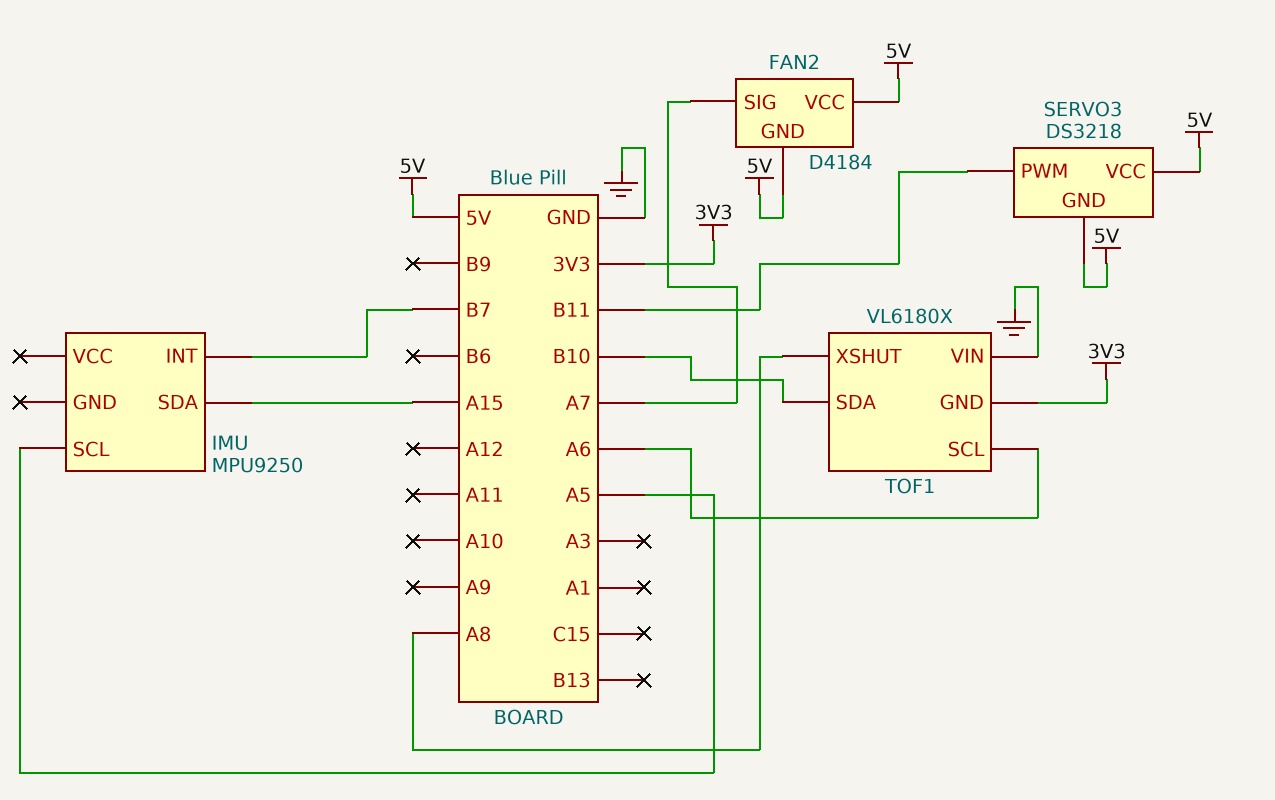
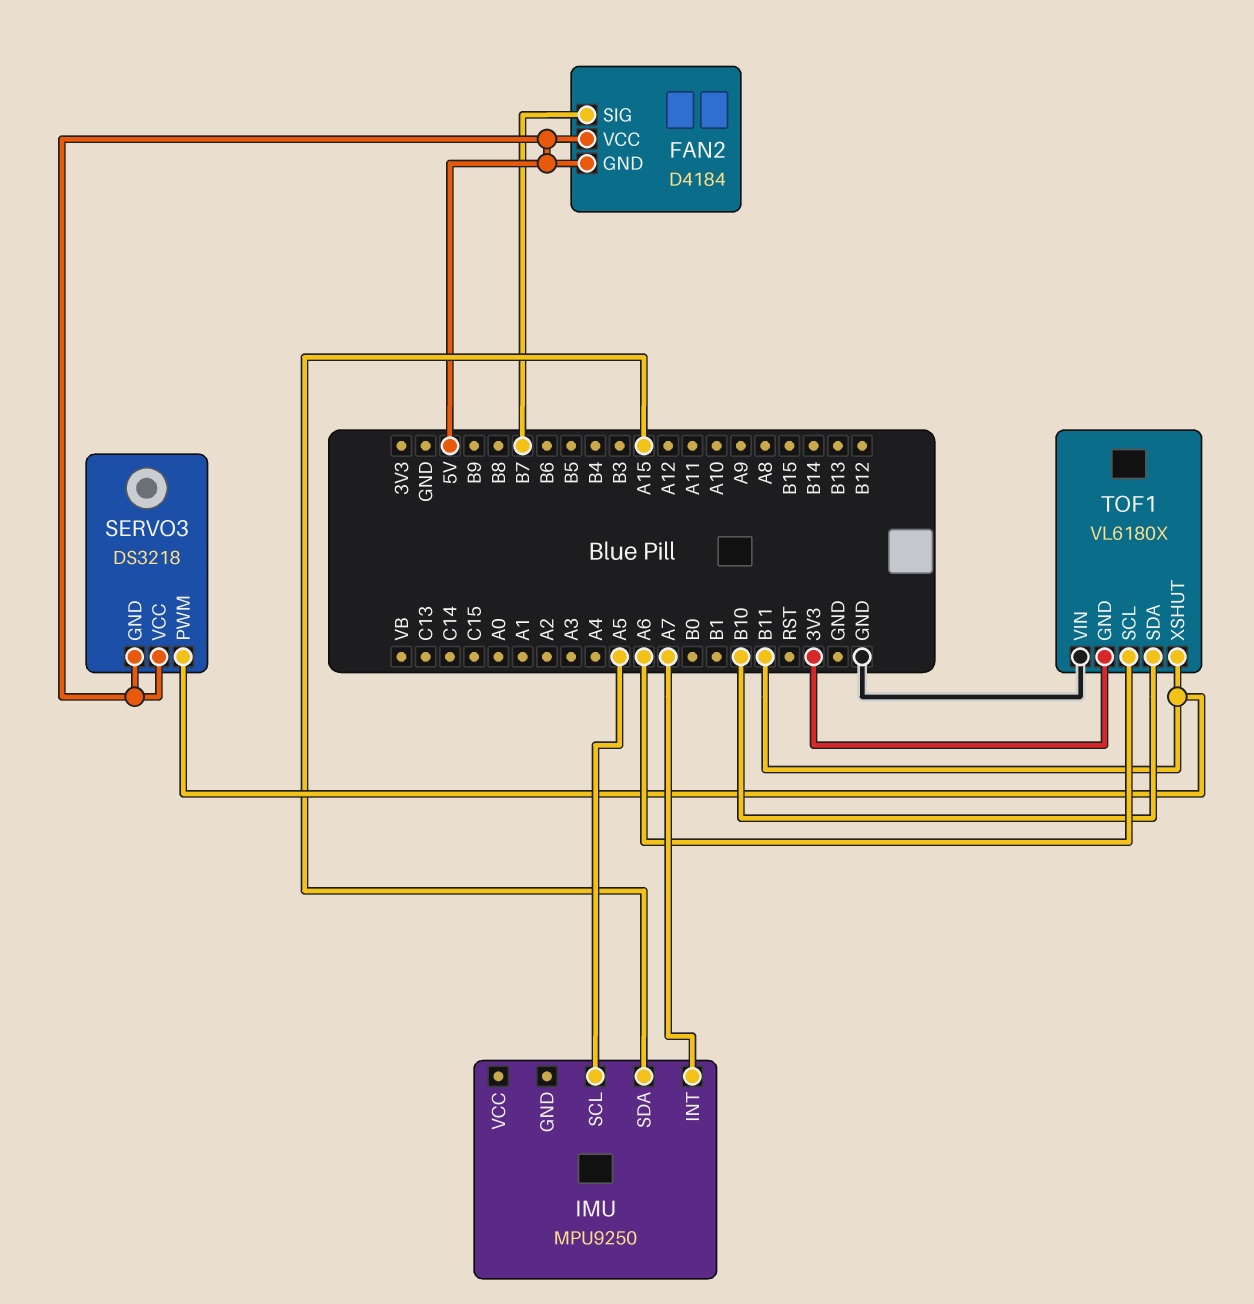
FAN2 pin SIG: A7 -> B7
IMU pin INT: B7 -> A7
TOF1 pin XSHUT: A8 -> B11

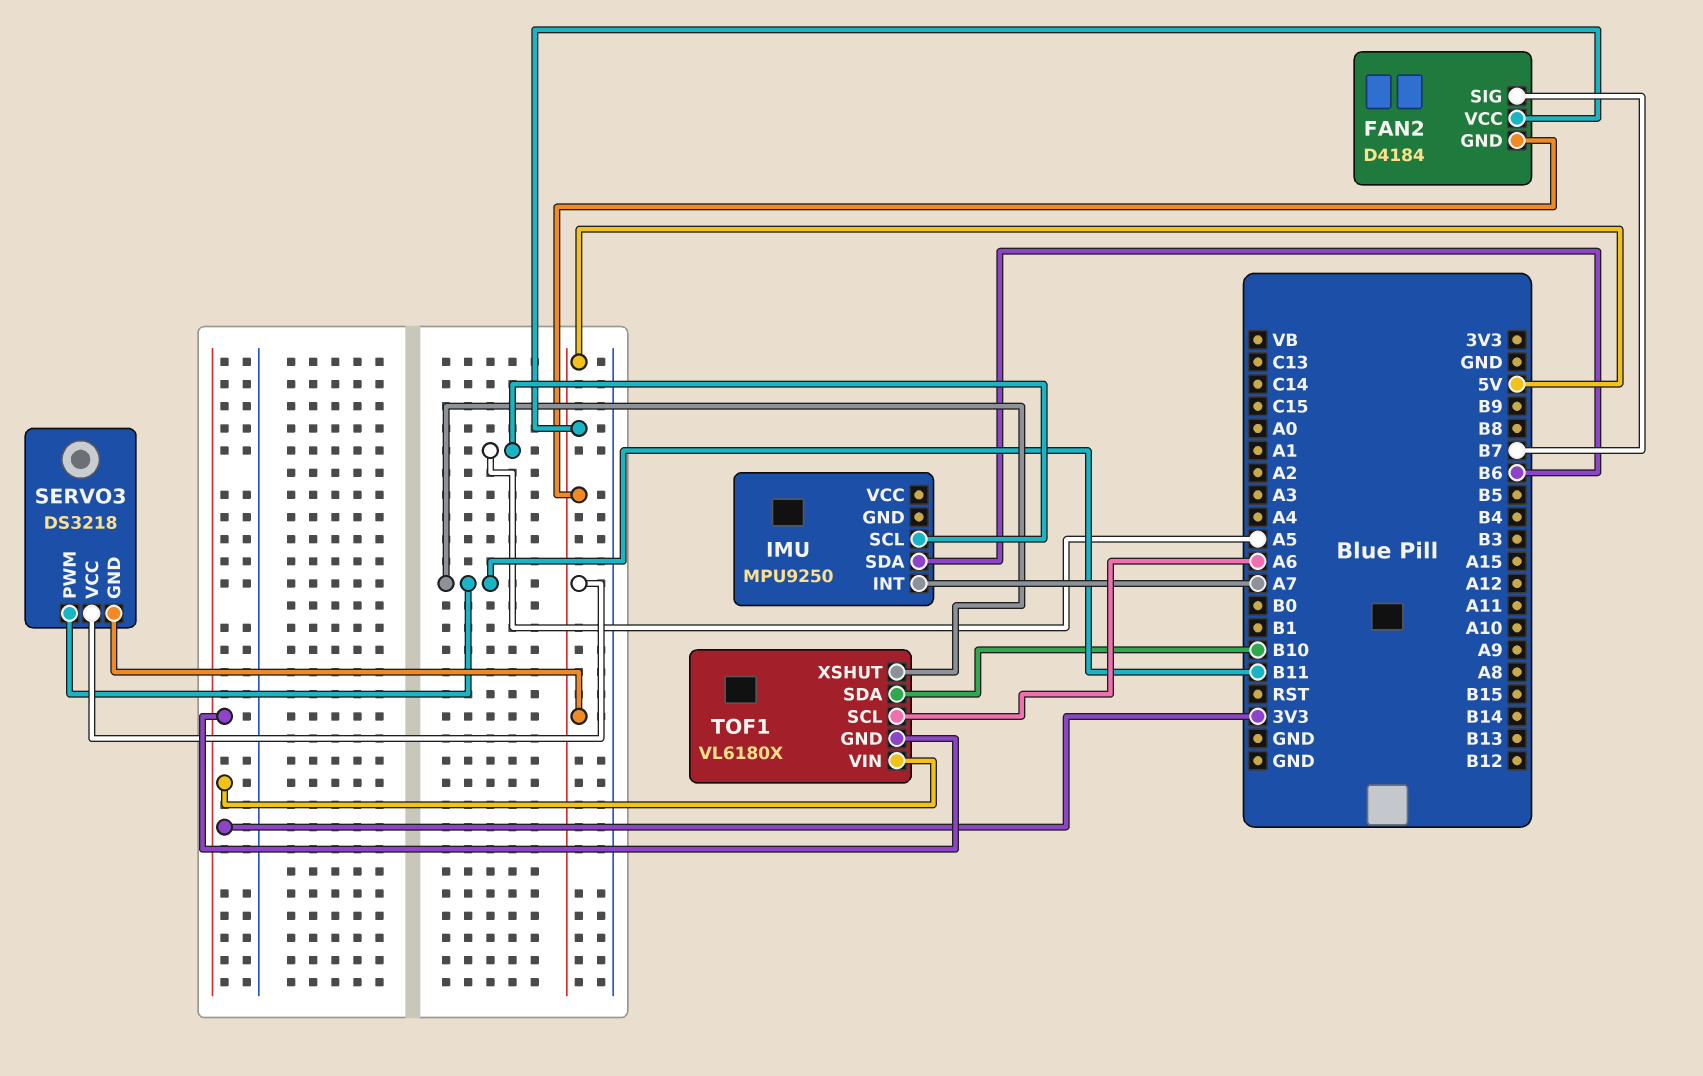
IMU pin SDA: A15 -> B6
TOF1 pin VIN: GND -> 3V3

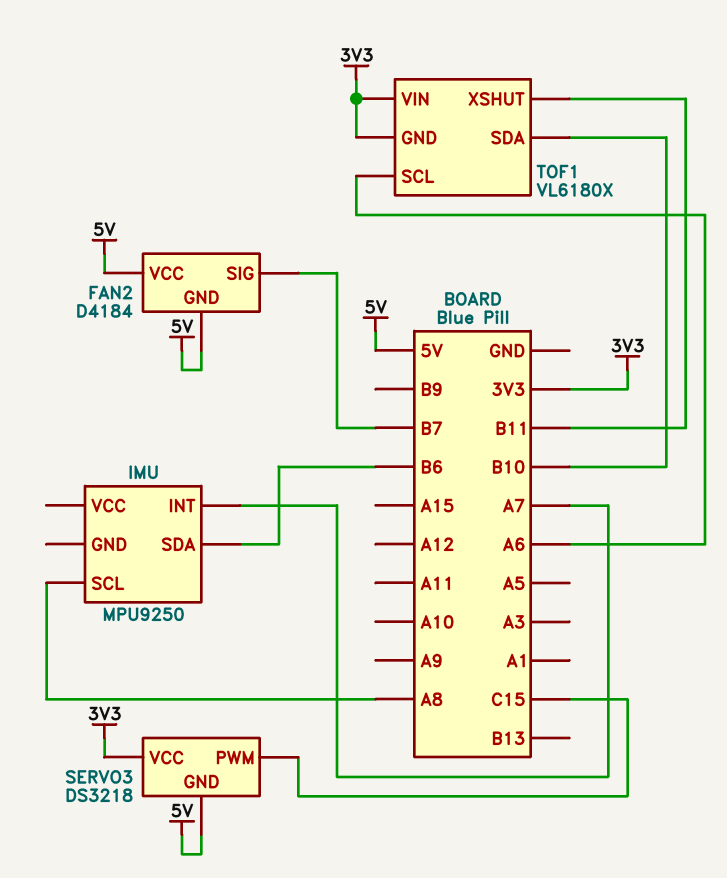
IMU pin SCL: A5 -> A8
SERVO3 pin PWM: B11 -> C15
SERVO3 pin VCC: 5V -> 3V3

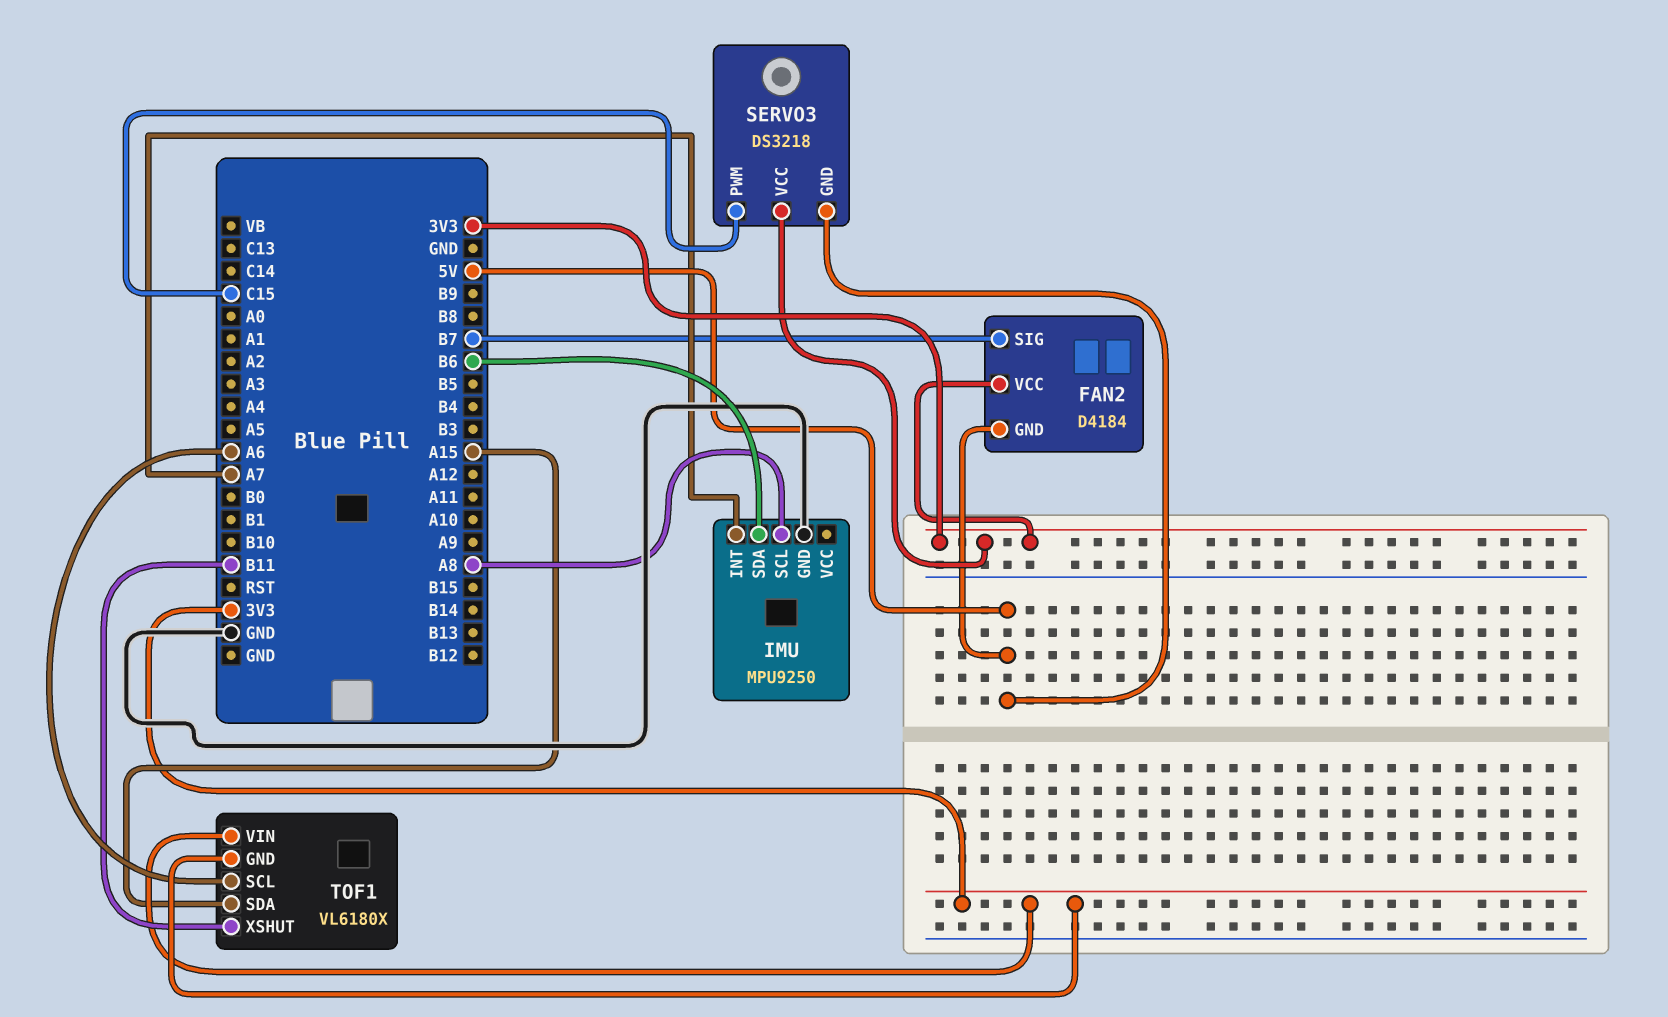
FAN2 pin VCC: 5V -> 3V3
IMU pin GND: none -> GND
TOF1 pin SDA: B10 -> A15

